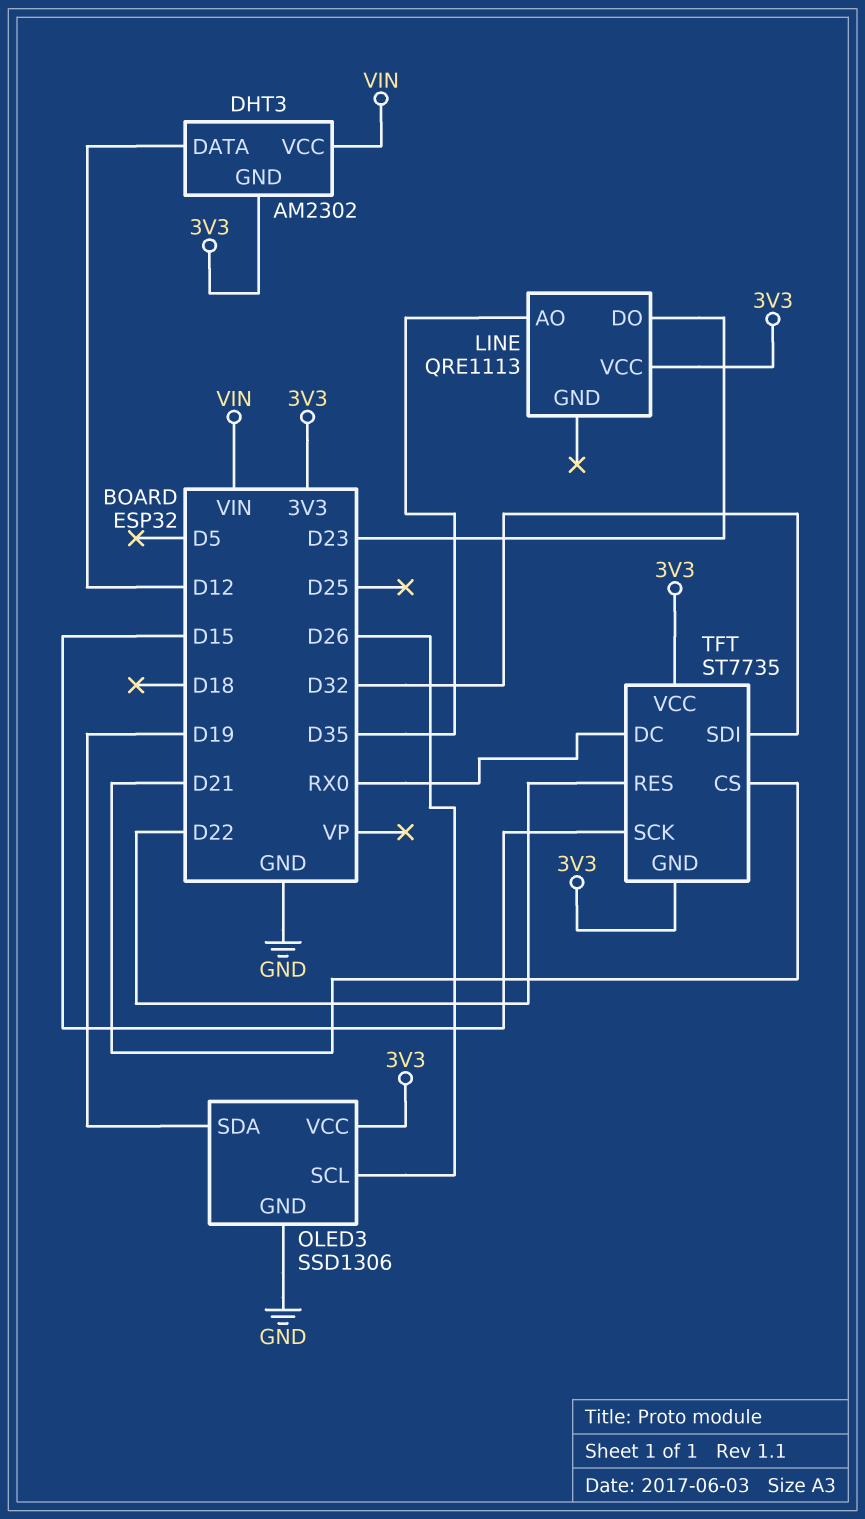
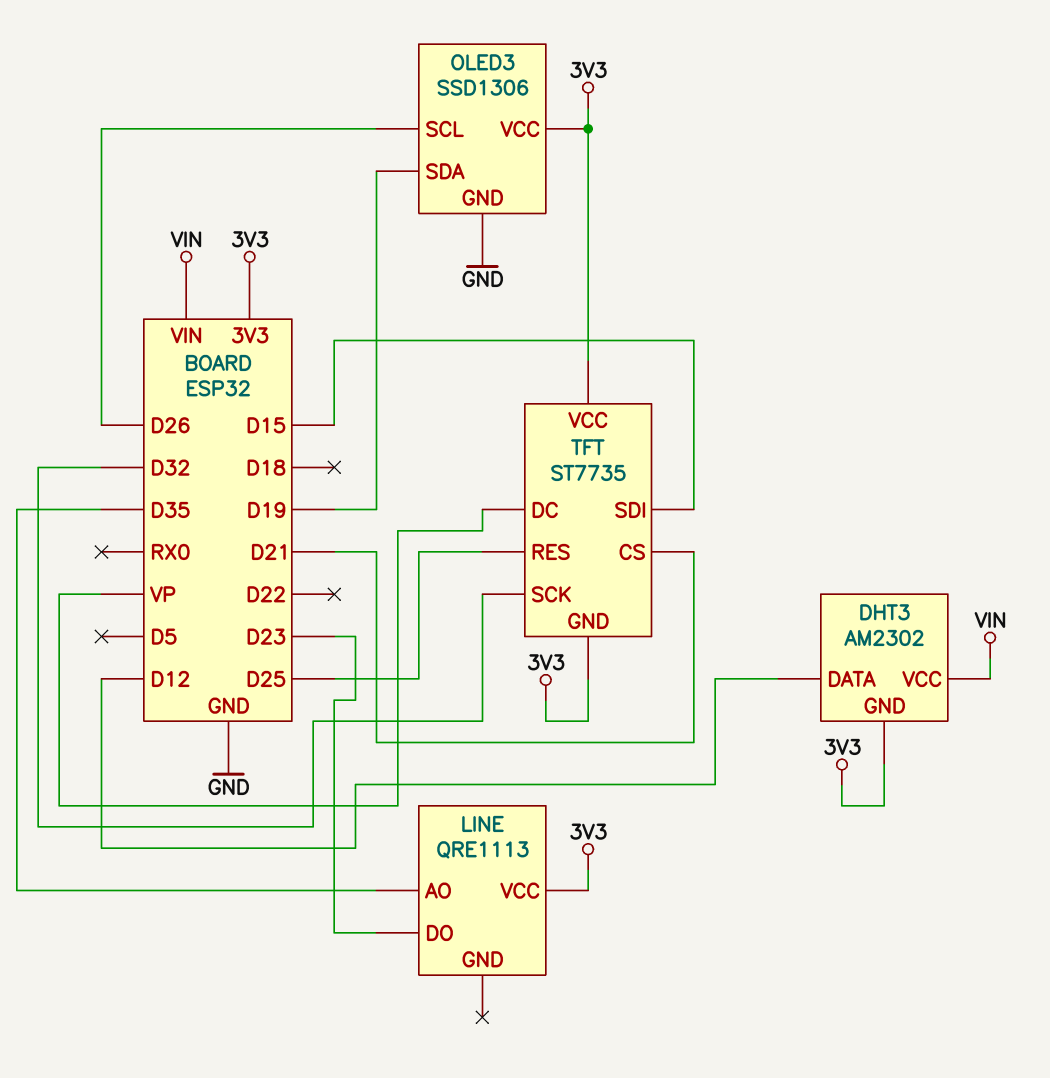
TFT pin DC: RX0 -> VP
TFT pin RES: D22 -> D25
TFT pin SCK: D15 -> D32
TFT pin SDI: D32 -> D15

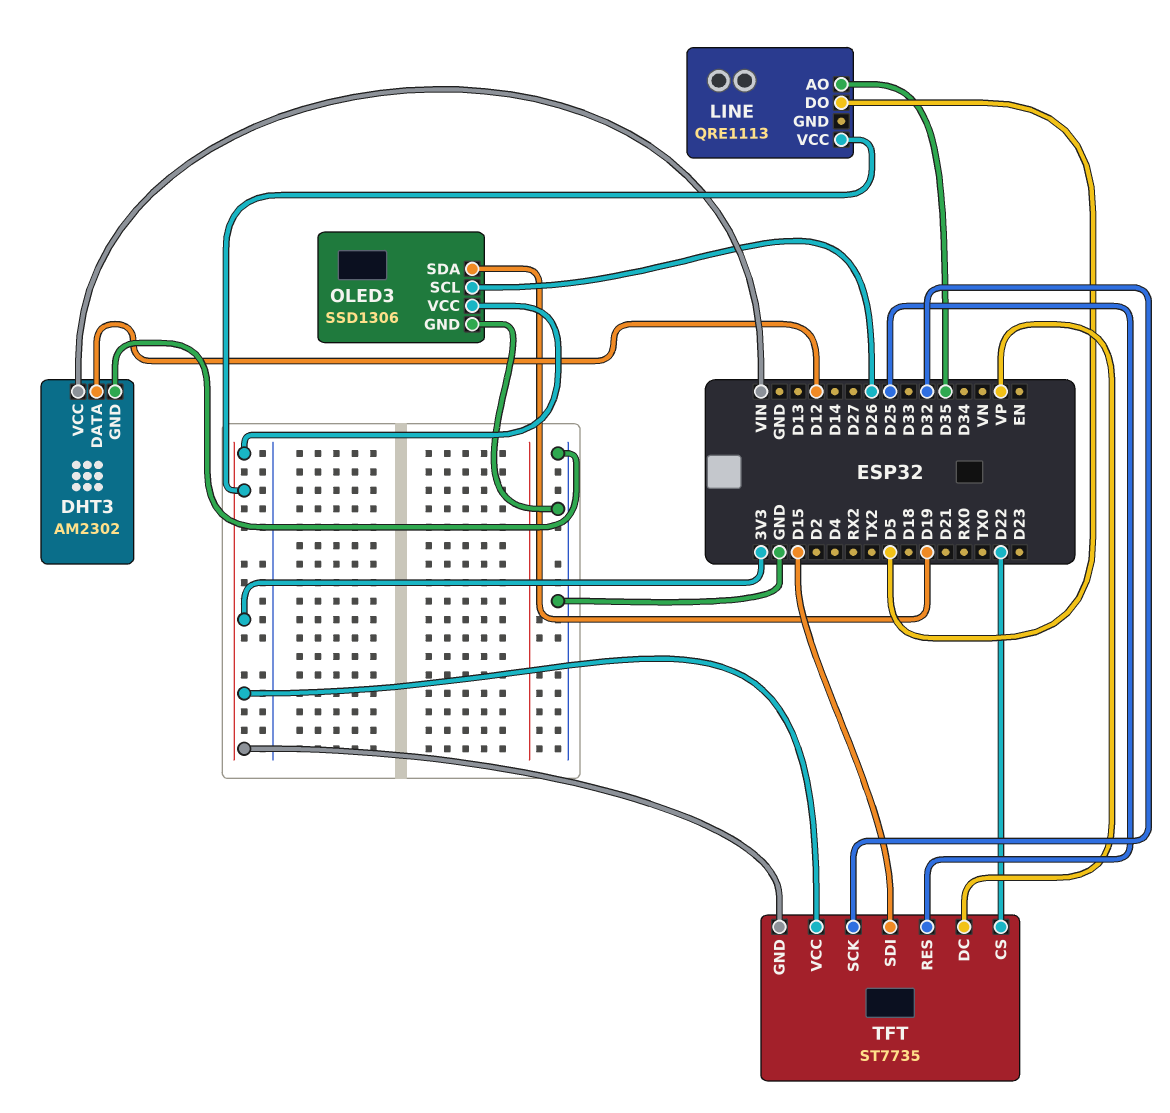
DHT3 pin GND: 3V3 -> GND
LINE pin DO: D23 -> D5
TFT pin CS: D21 -> D22

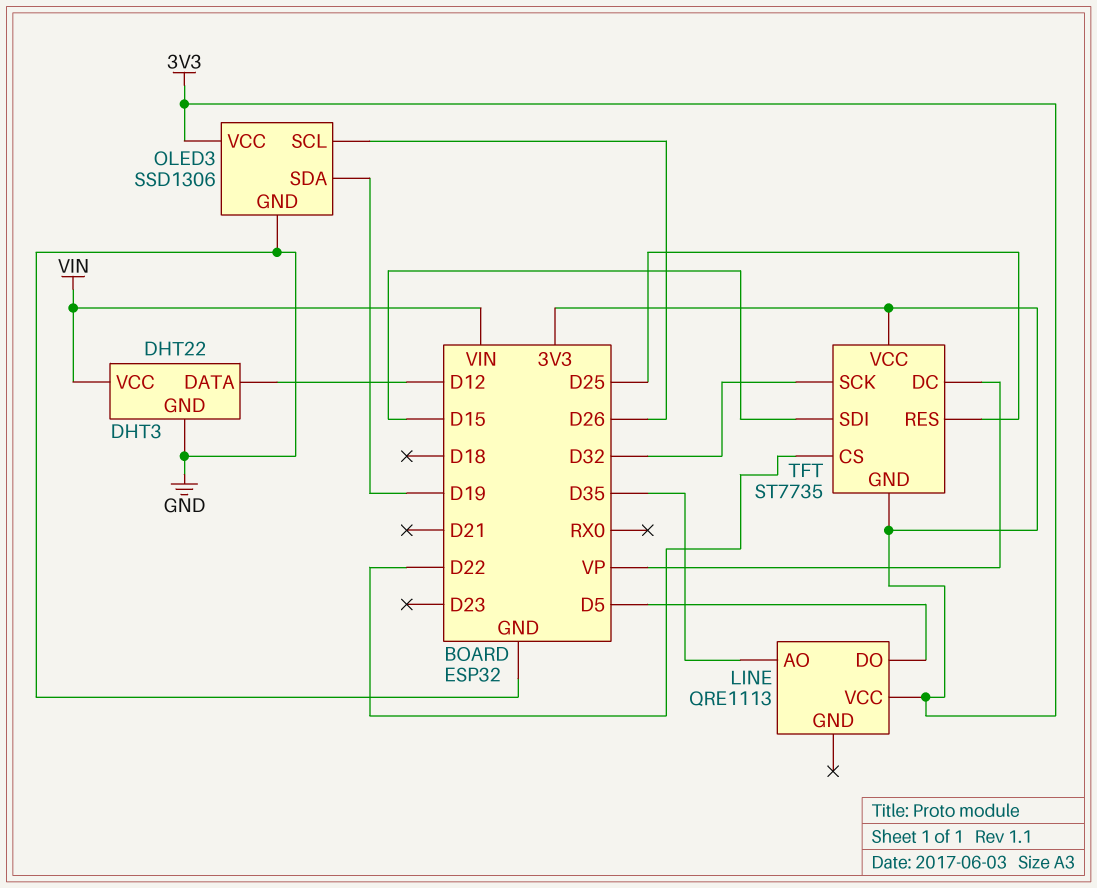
DHT3: AM2302 -> DHT22

